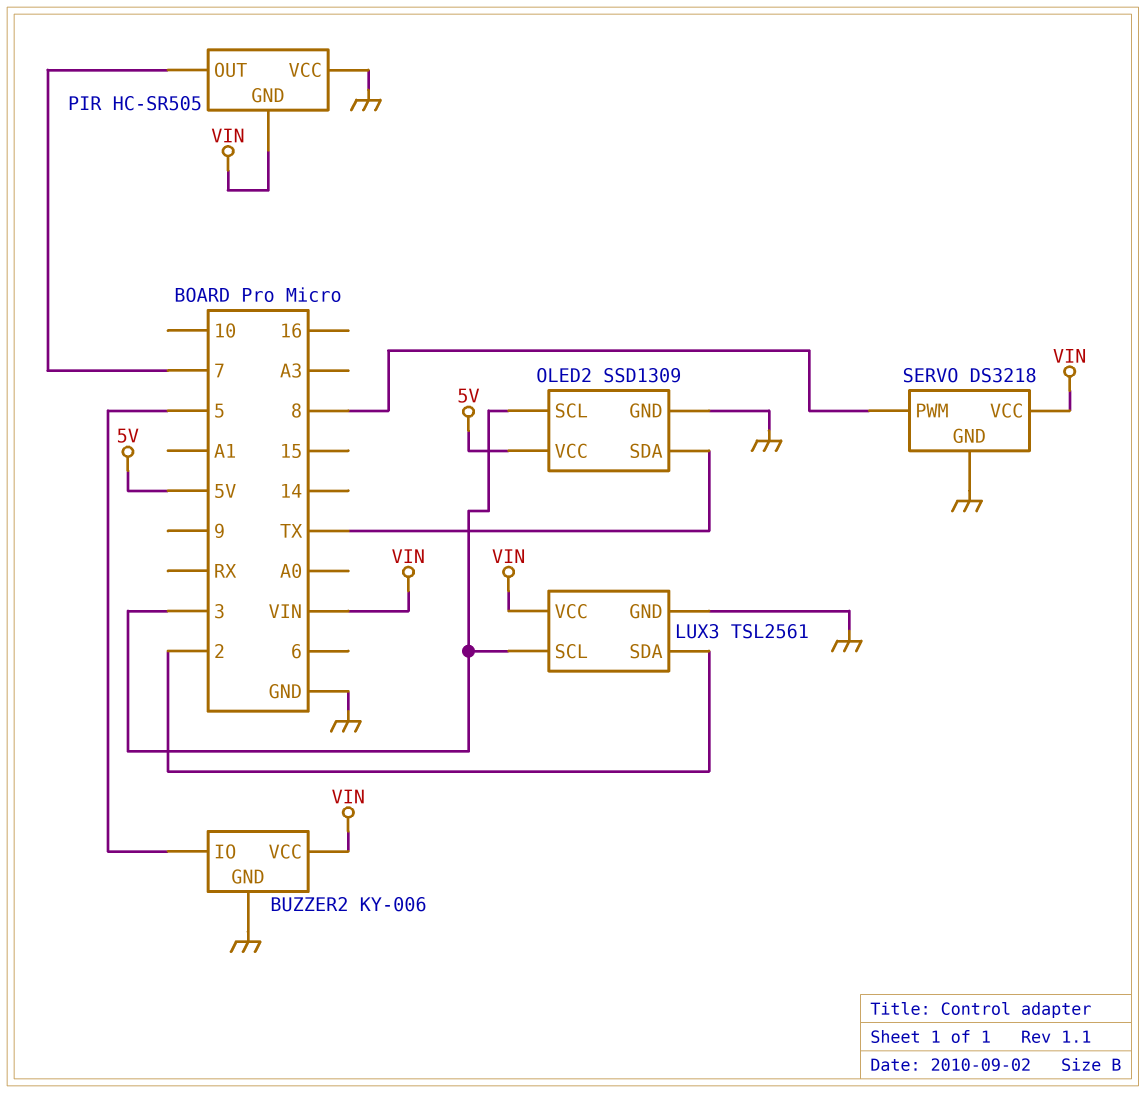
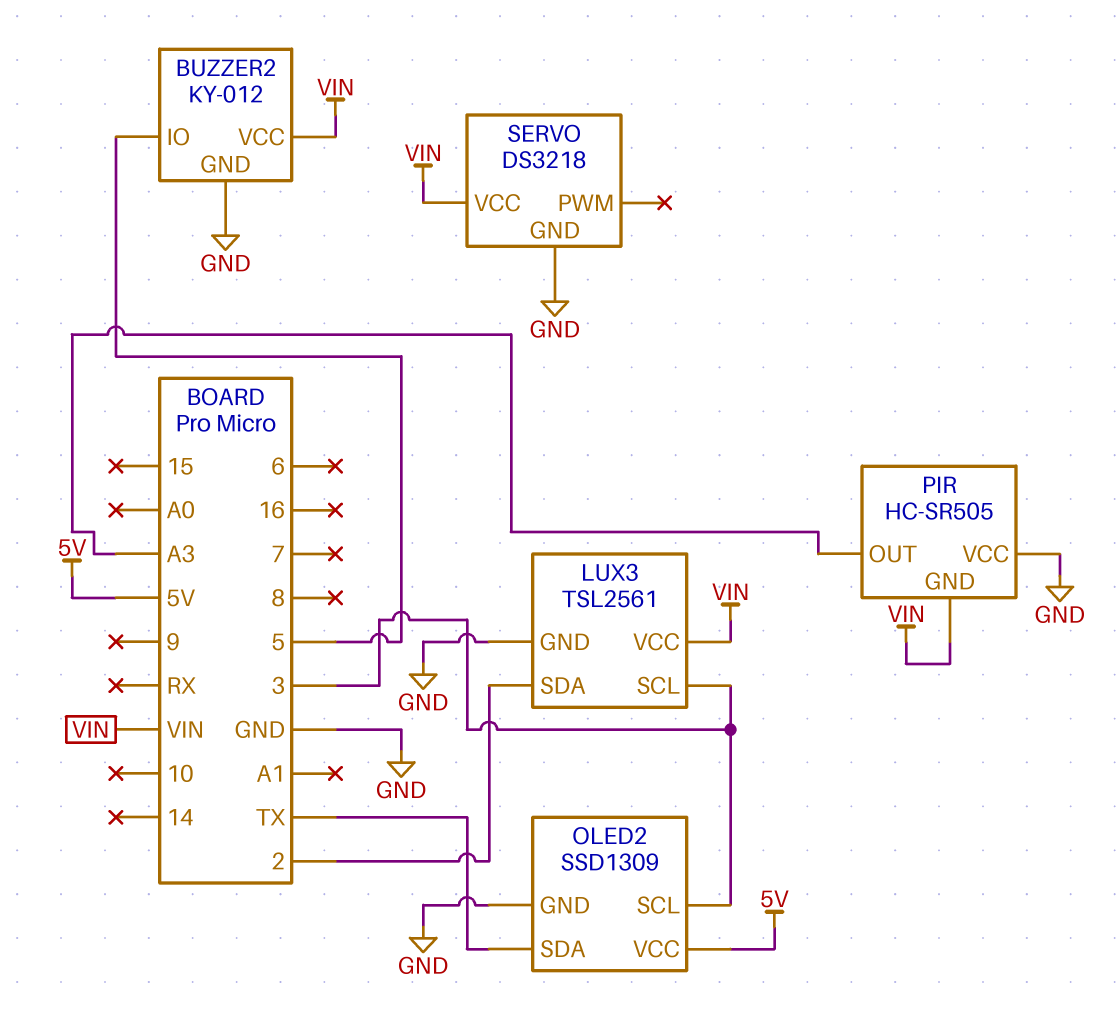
BUZZER2: KY-006 -> KY-012
PIR pin OUT: 7 -> A3
SERVO pin PWM: 8 -> none

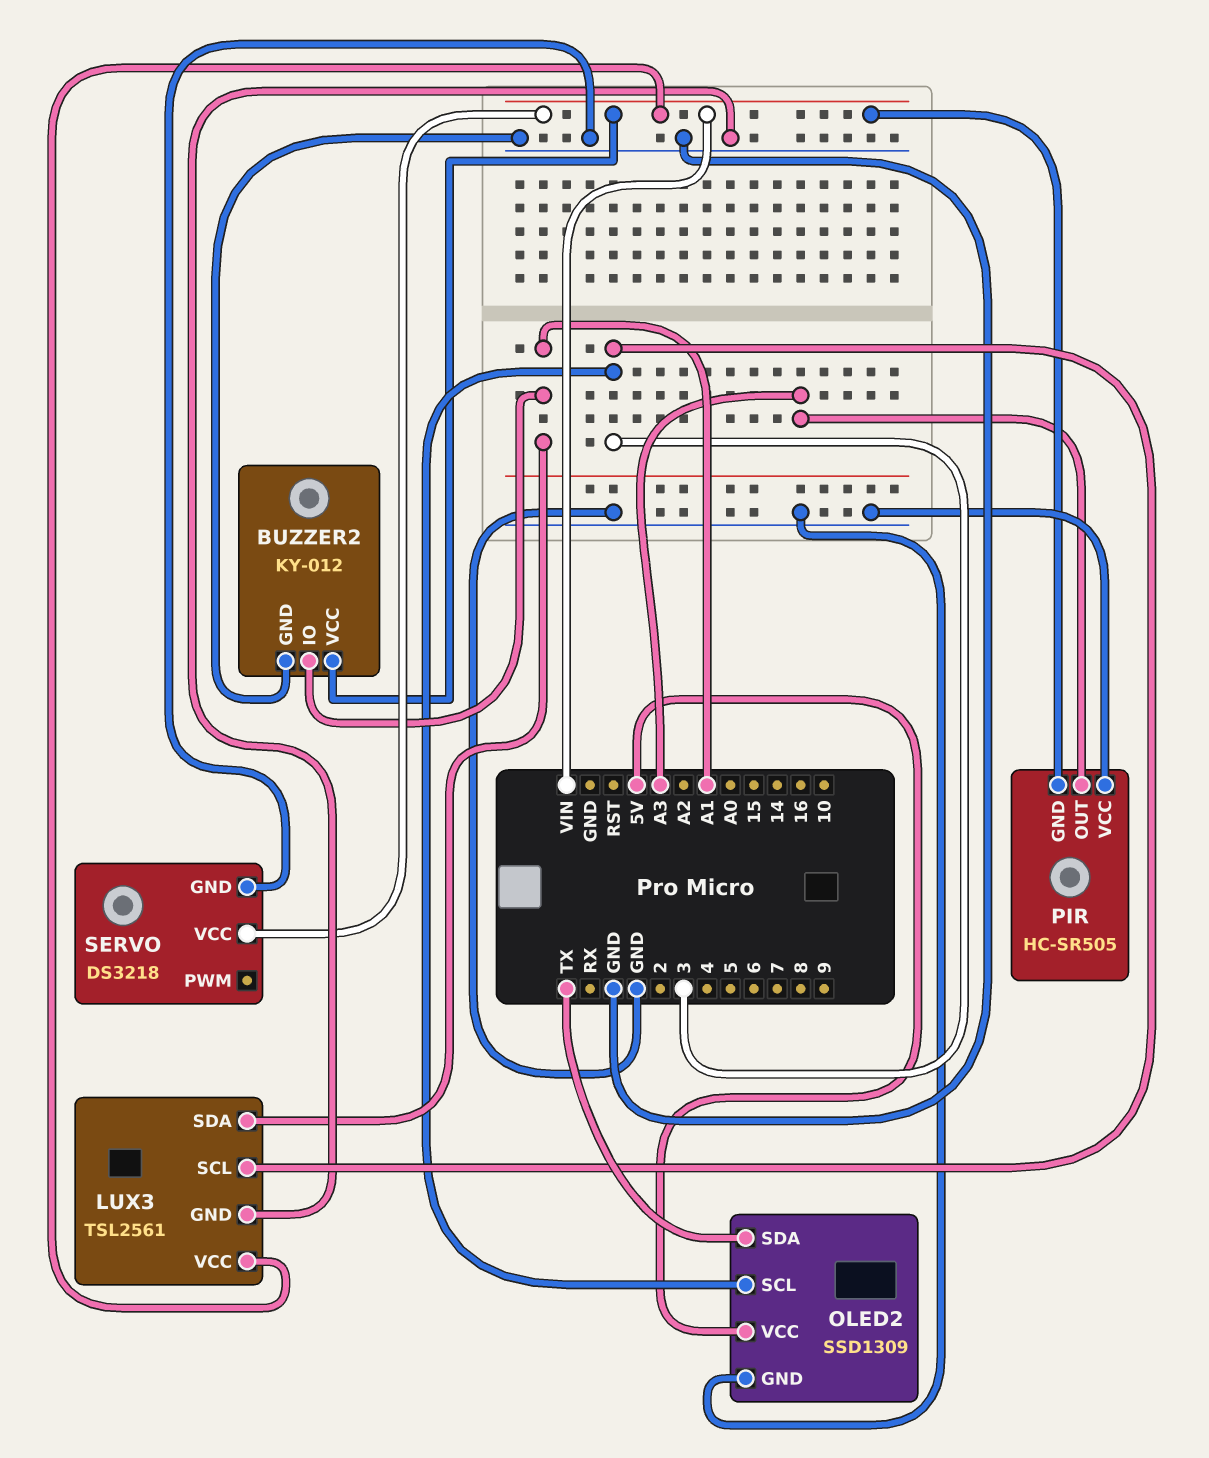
BUZZER2 pin IO: 5 -> A1
LUX3 pin SDA: 2 -> A1

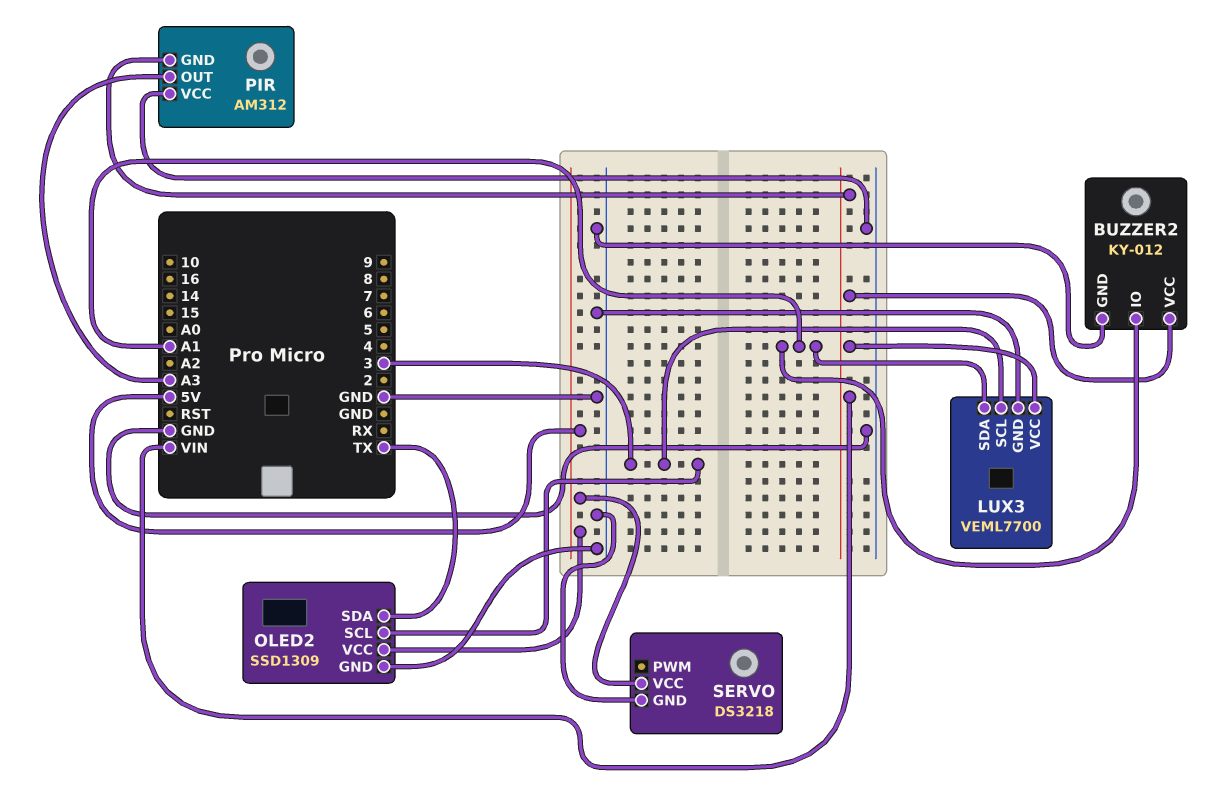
LUX3: TSL2561 -> VEML7700
PIR: HC-SR505 -> AM312
SERVO pin VCC: VIN -> 5V

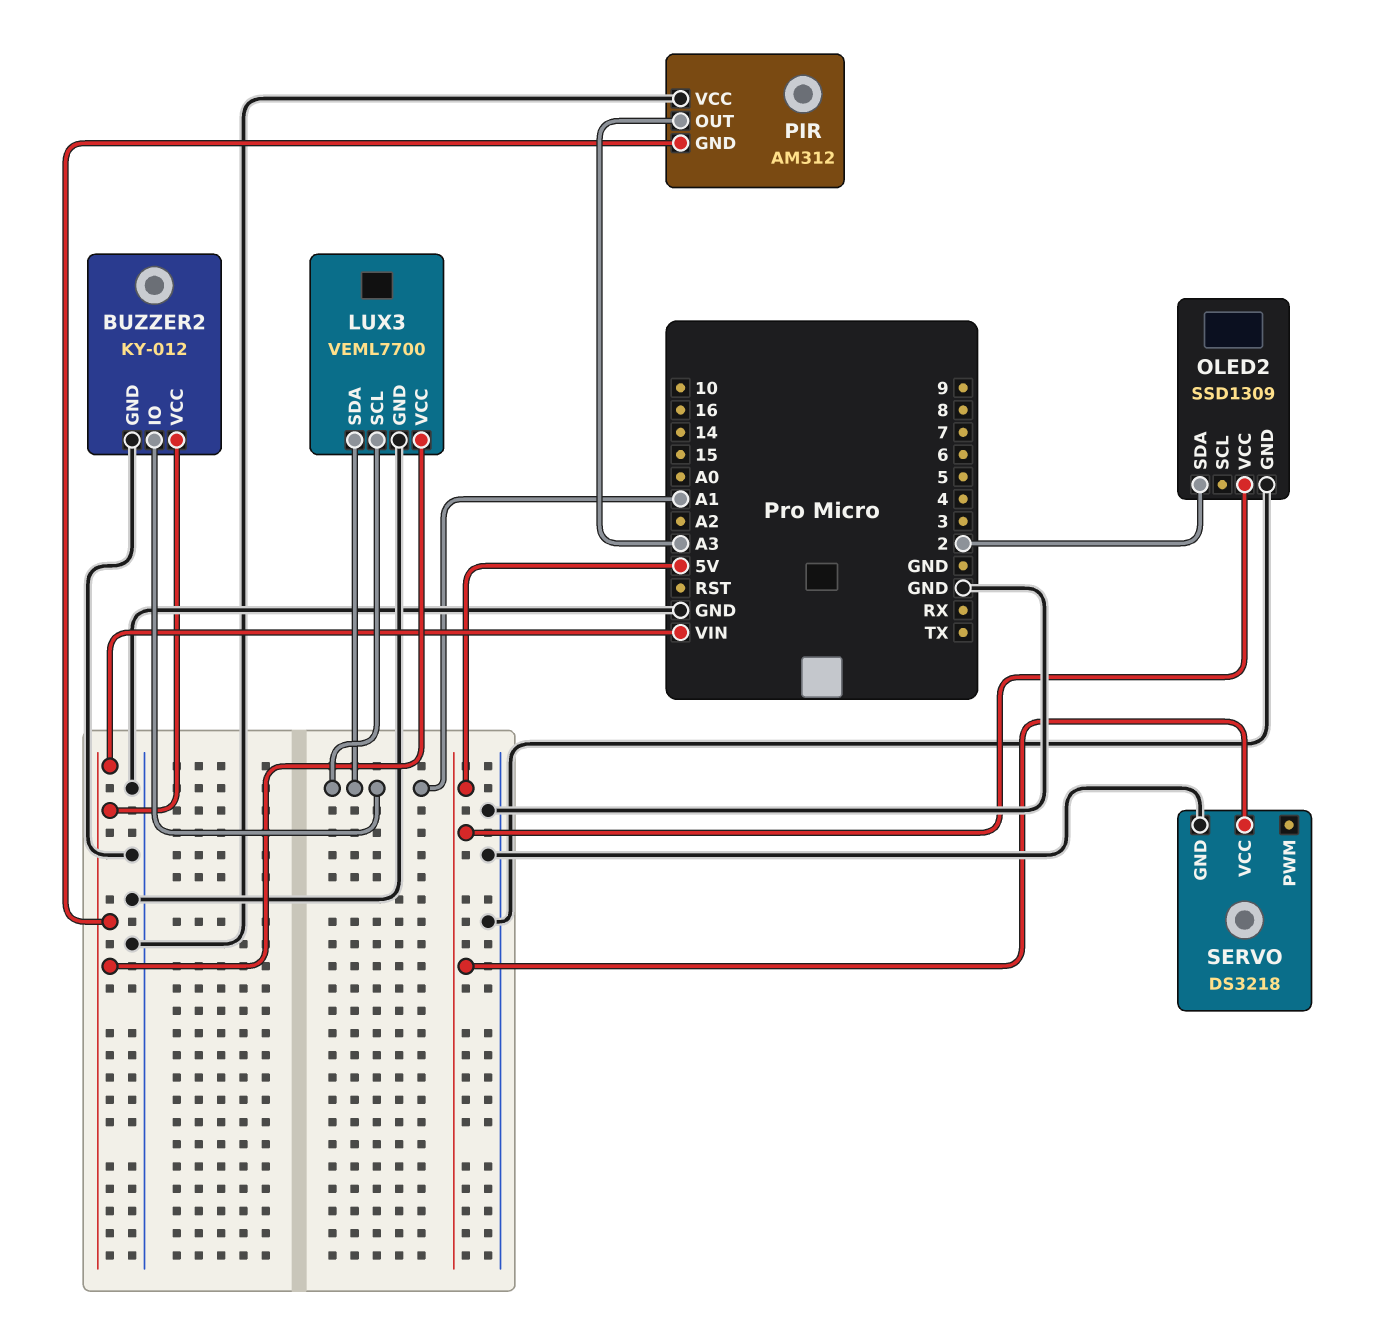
LUX3 pin SCL: 3 -> A1
OLED2 pin SCL: 3 -> none
OLED2 pin SDA: TX -> 2

